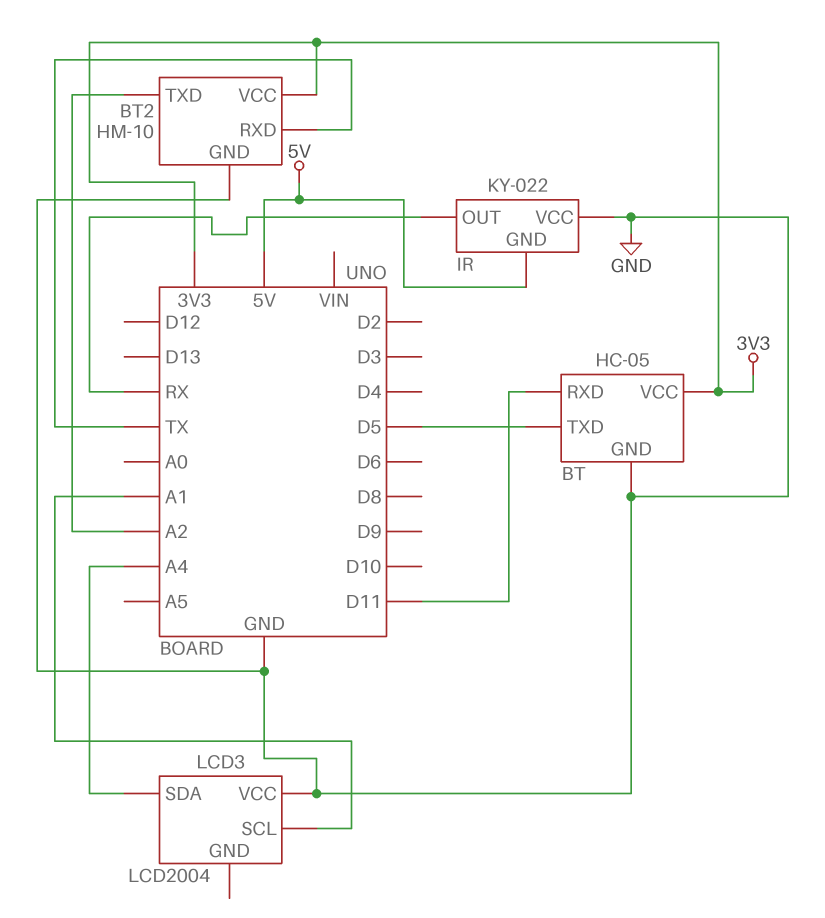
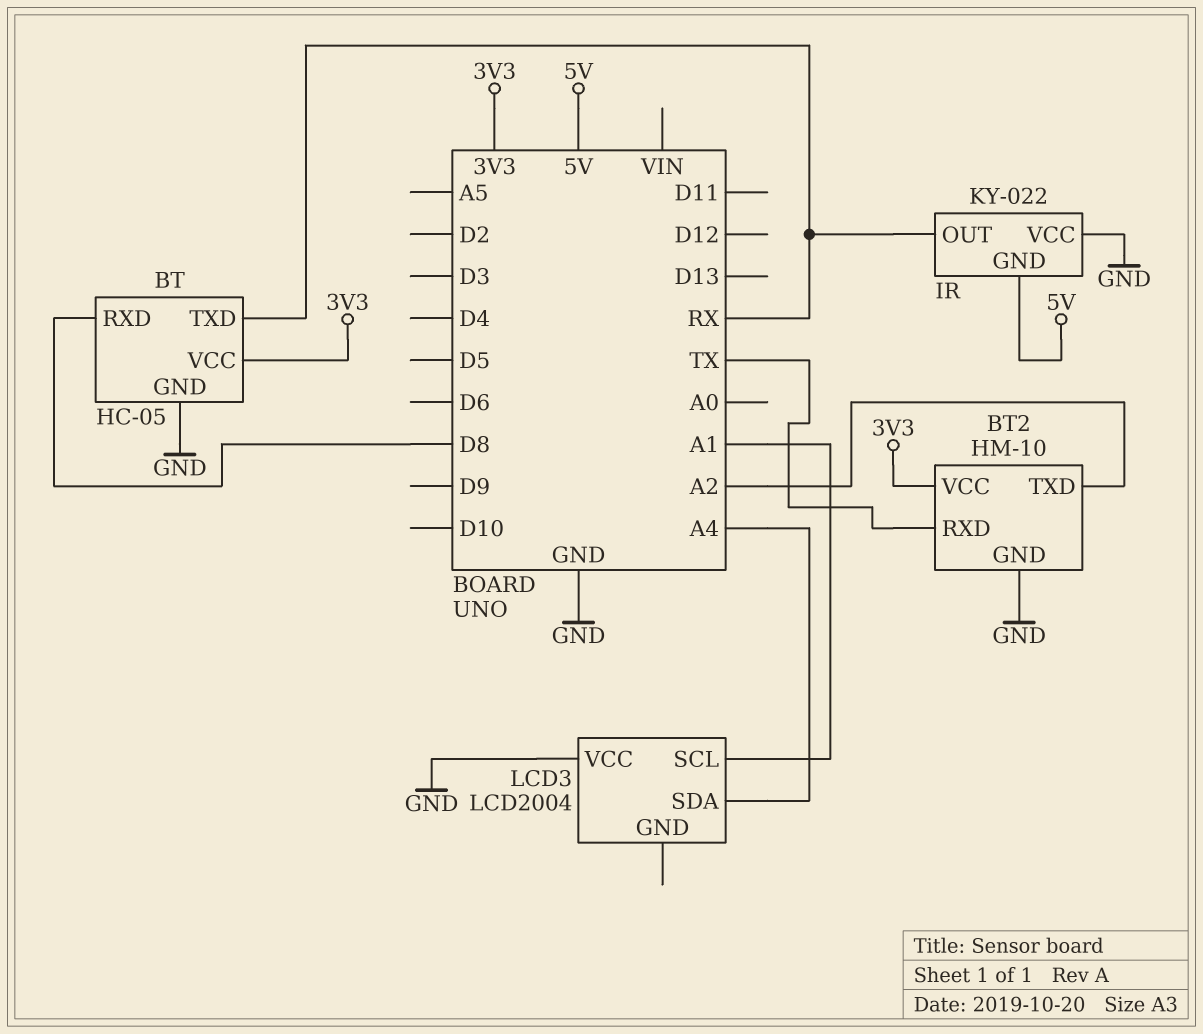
BT pin RXD: D11 -> D8
BT pin TXD: D5 -> RX

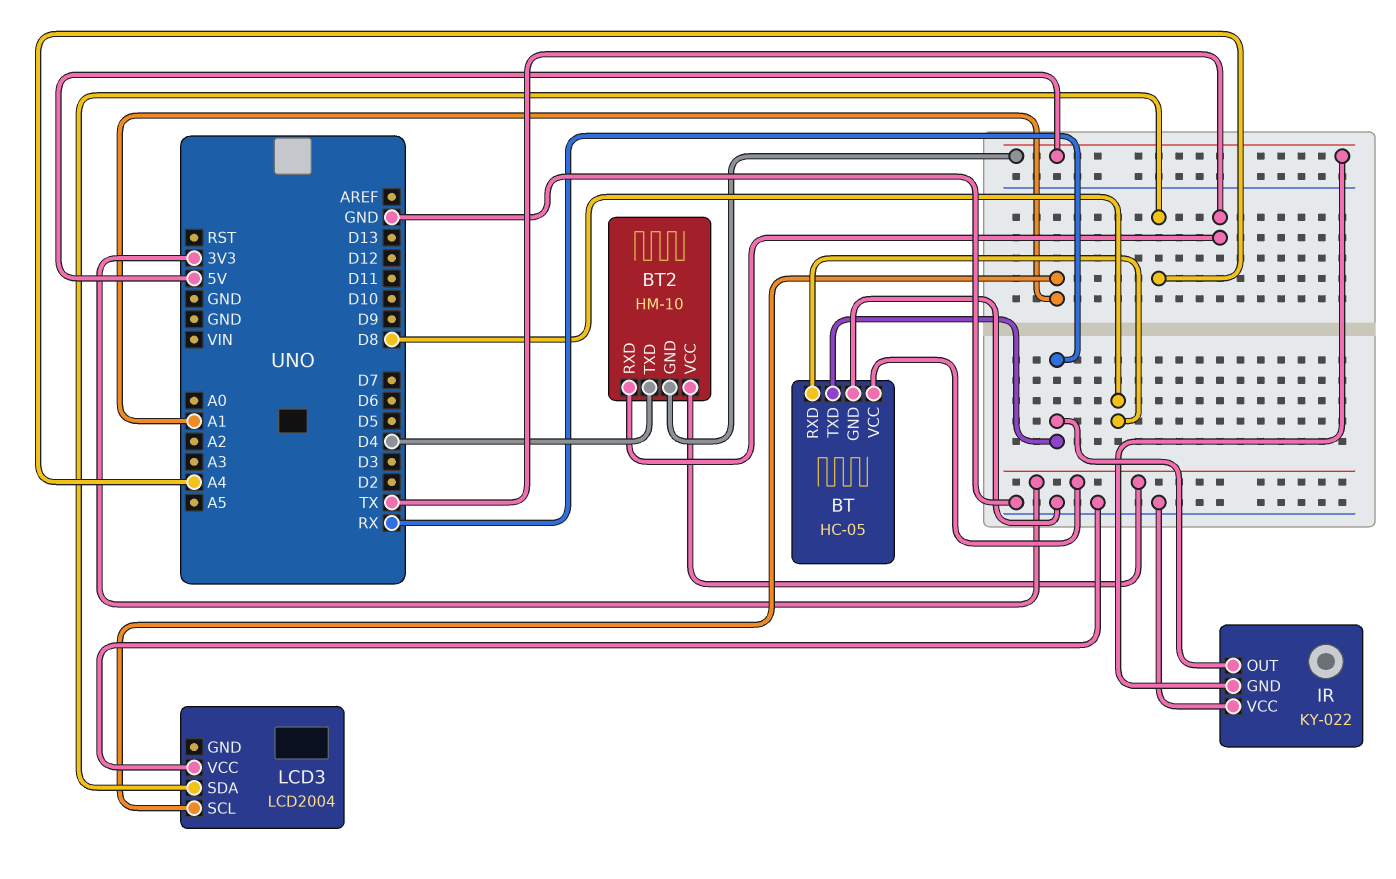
BT2 pin GND: GND -> 5V
BT2 pin TXD: A2 -> D4

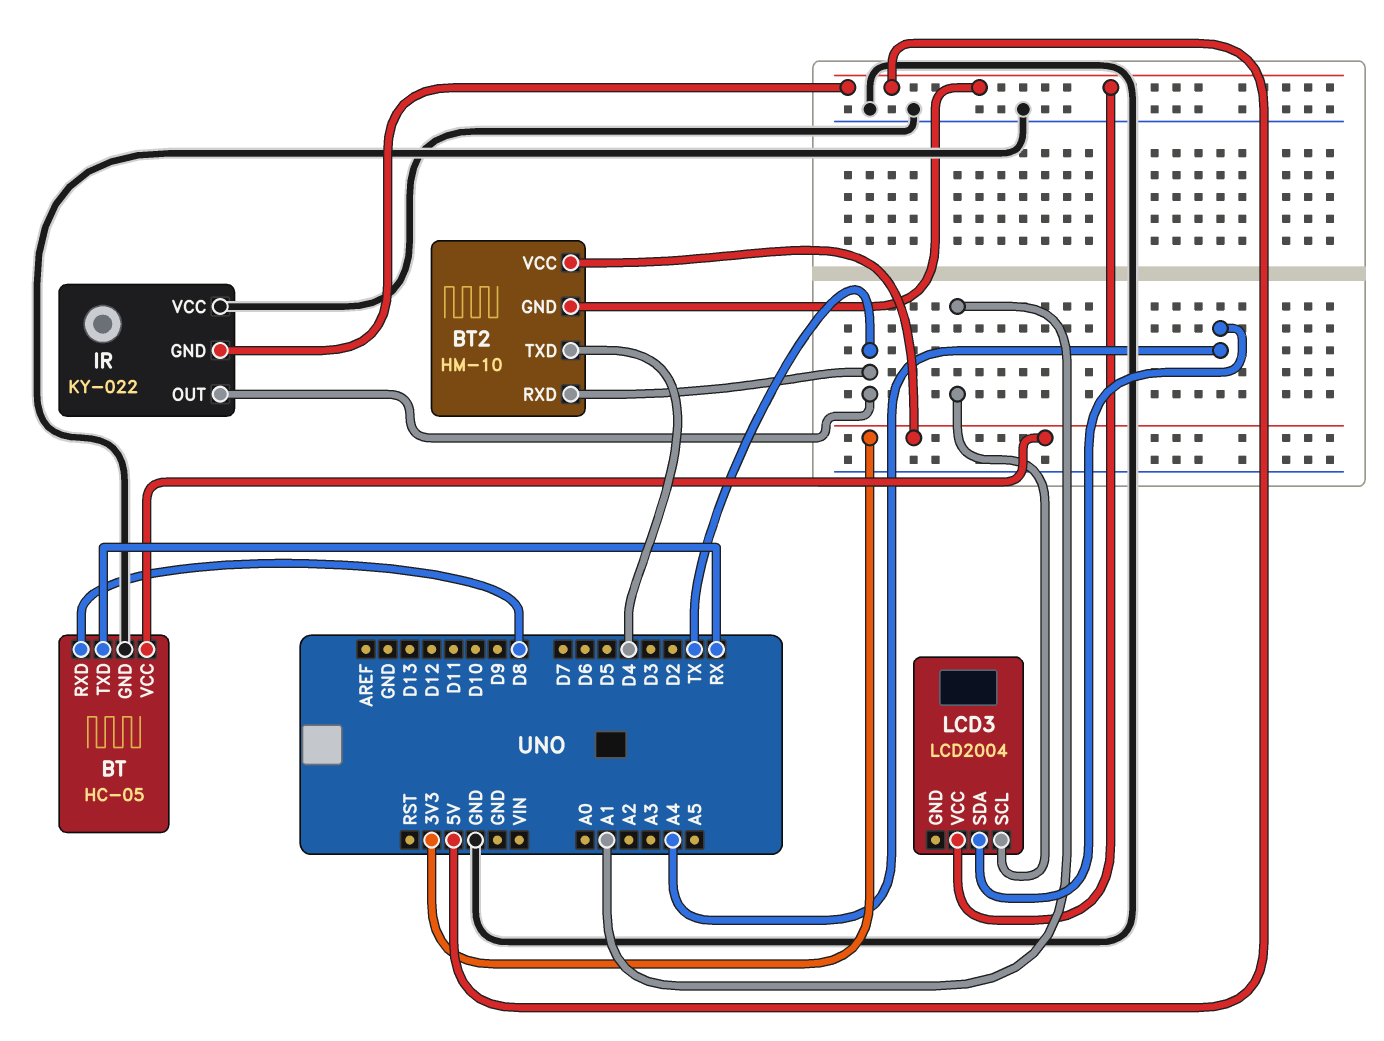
IR pin OUT: RX -> TX
LCD3 pin VCC: GND -> 5V

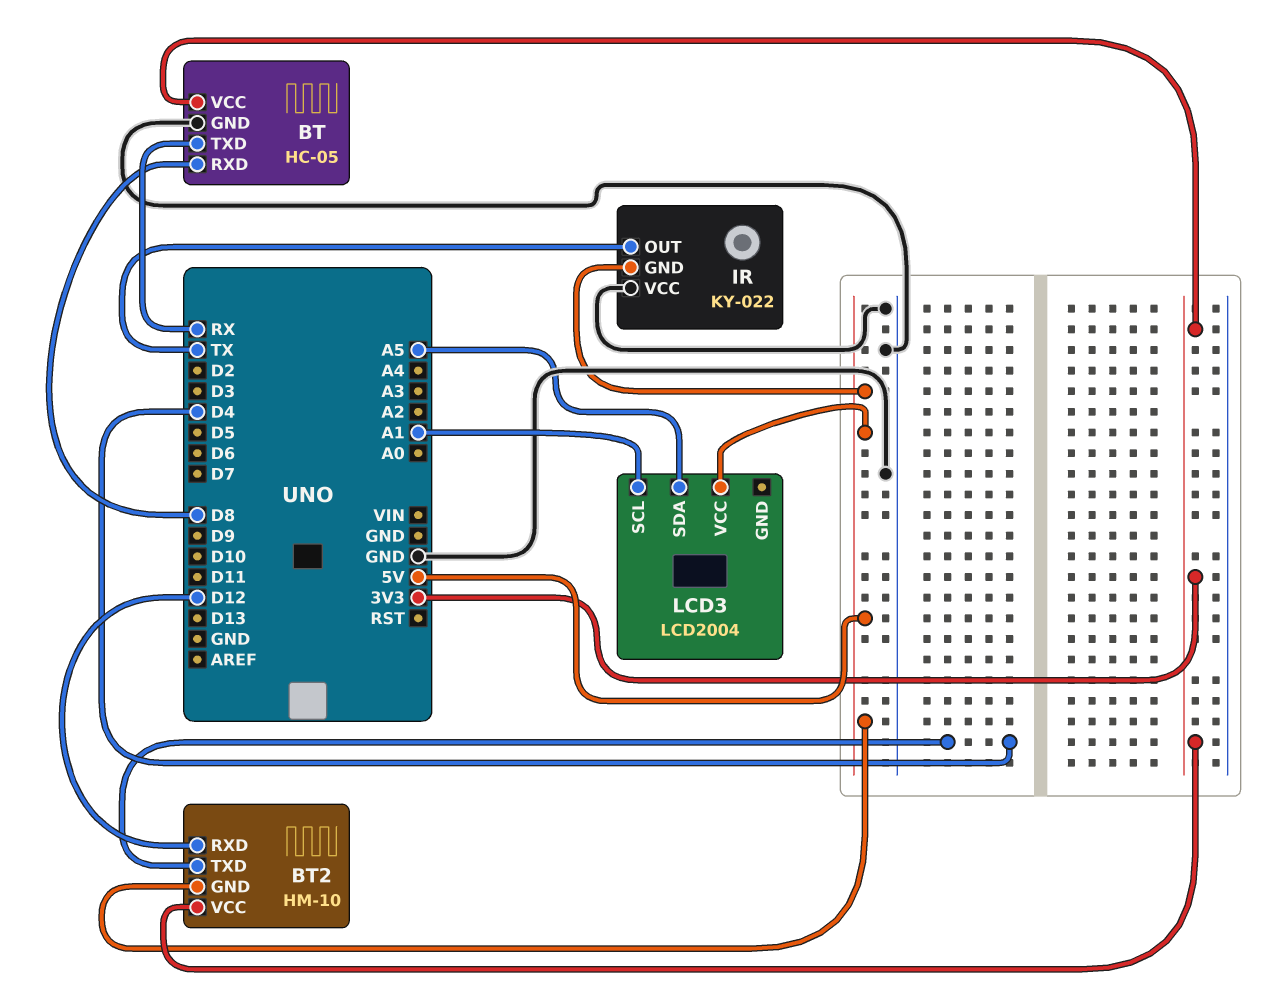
BT2 pin RXD: TX -> D12
LCD3 pin SDA: A4 -> A5

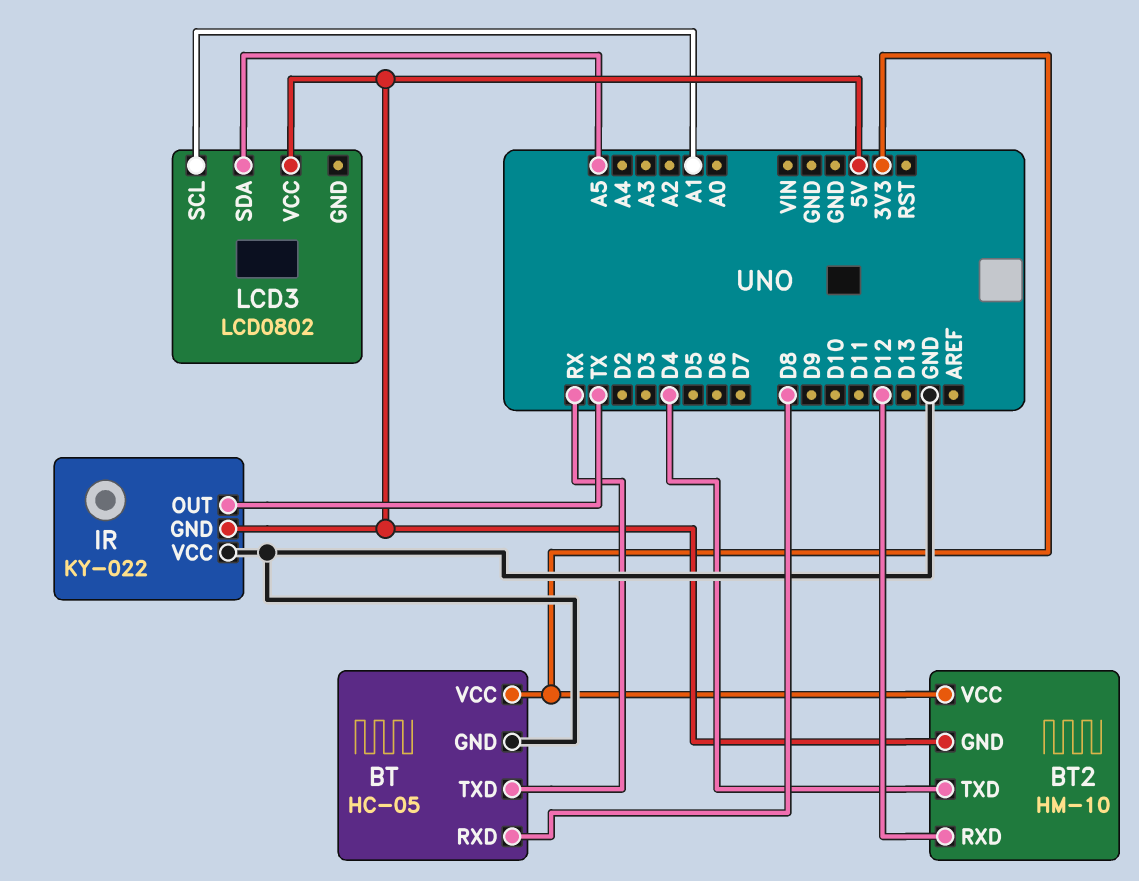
LCD3: LCD2004 -> LCD0802

